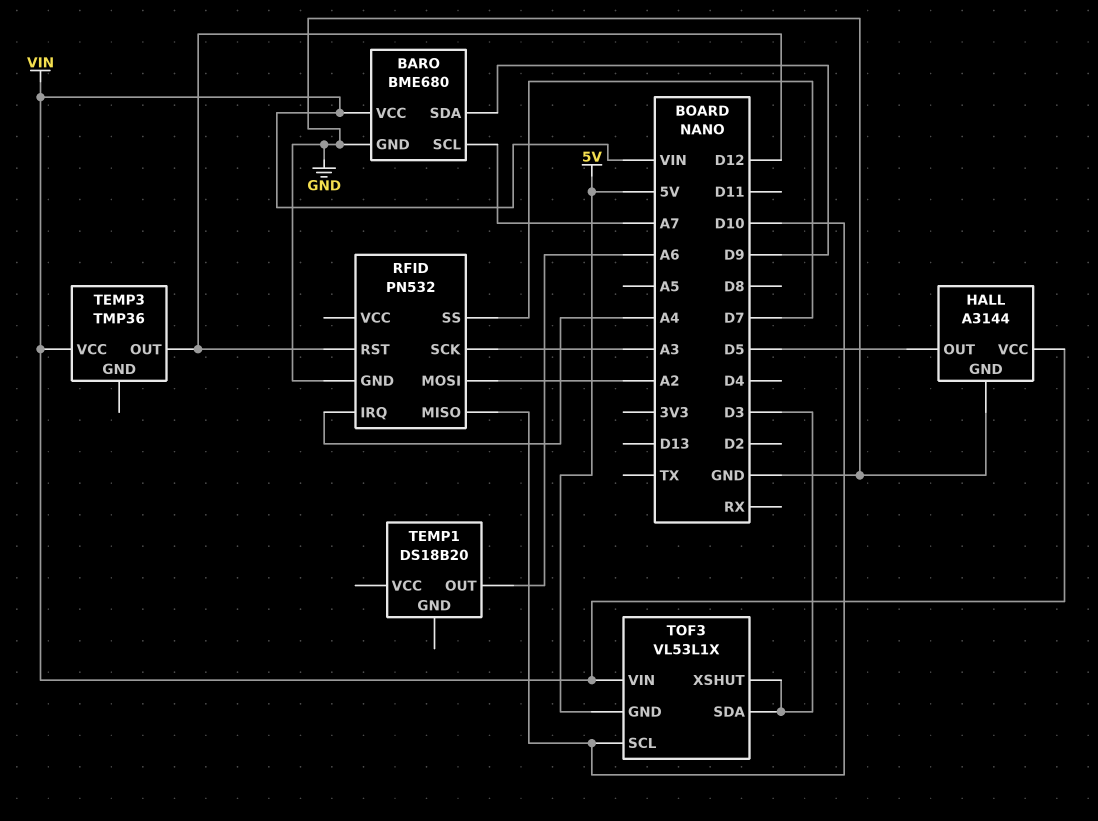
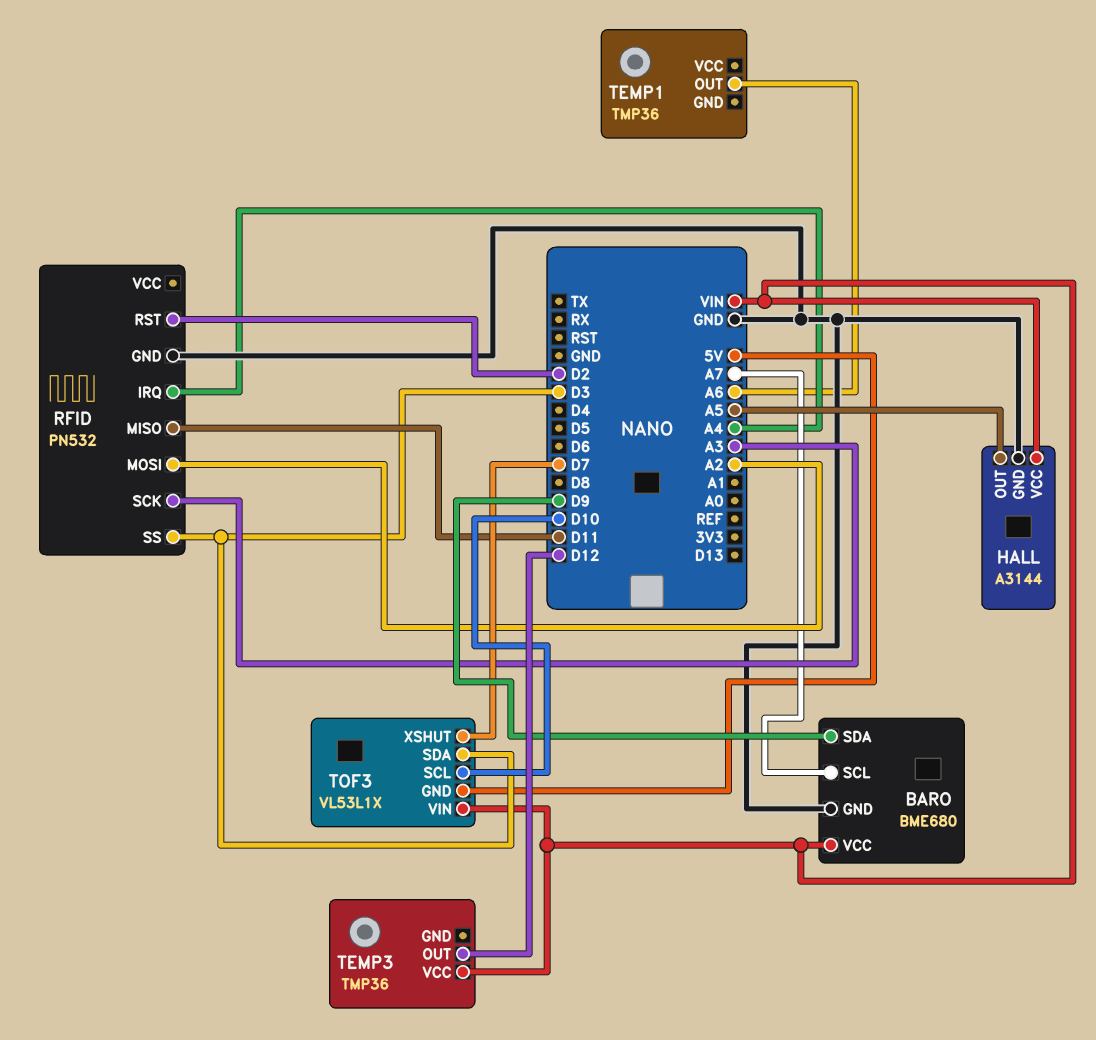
HALL pin OUT: D5 -> A5
RFID pin MISO: D10 -> D11
RFID pin RST: D12 -> D2
RFID pin SS: D7 -> D3
TEMP1: DS18B20 -> TMP36
TOF3 pin XSHUT: D3 -> D7

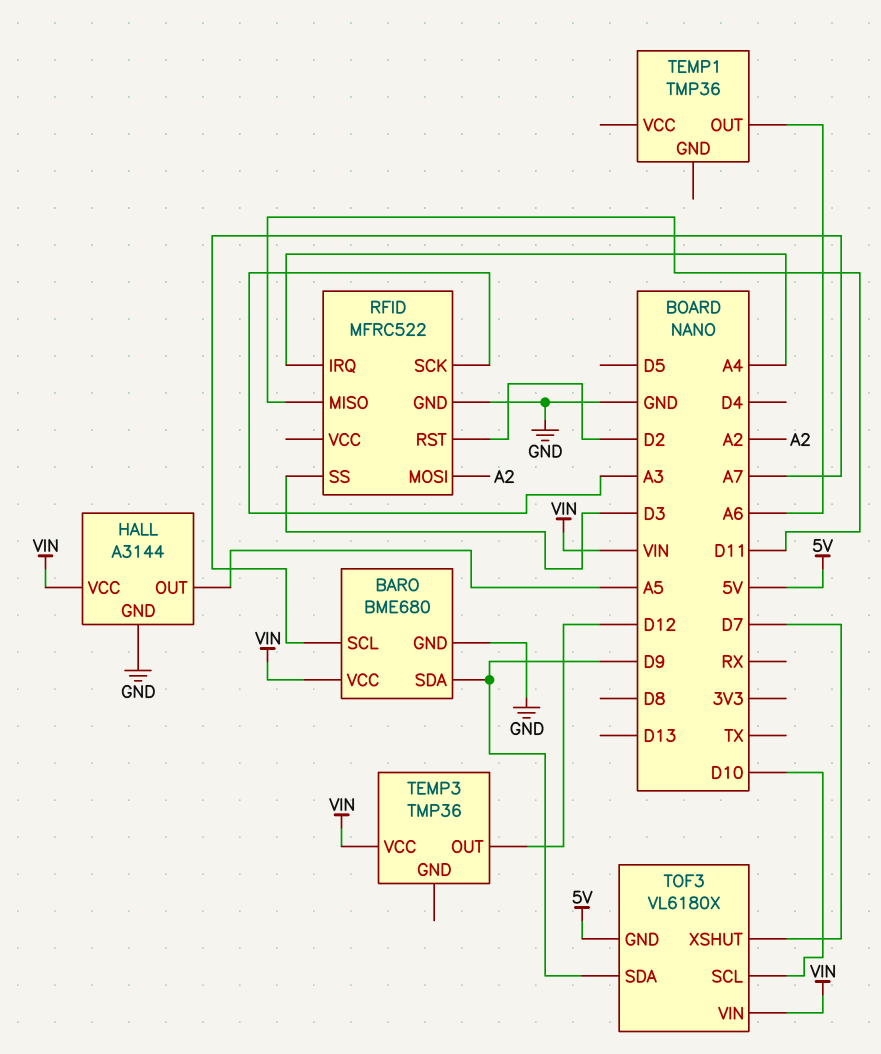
RFID: PN532 -> MFRC522
TOF3: VL53L1X -> VL6180X
TOF3 pin SDA: D3 -> D9

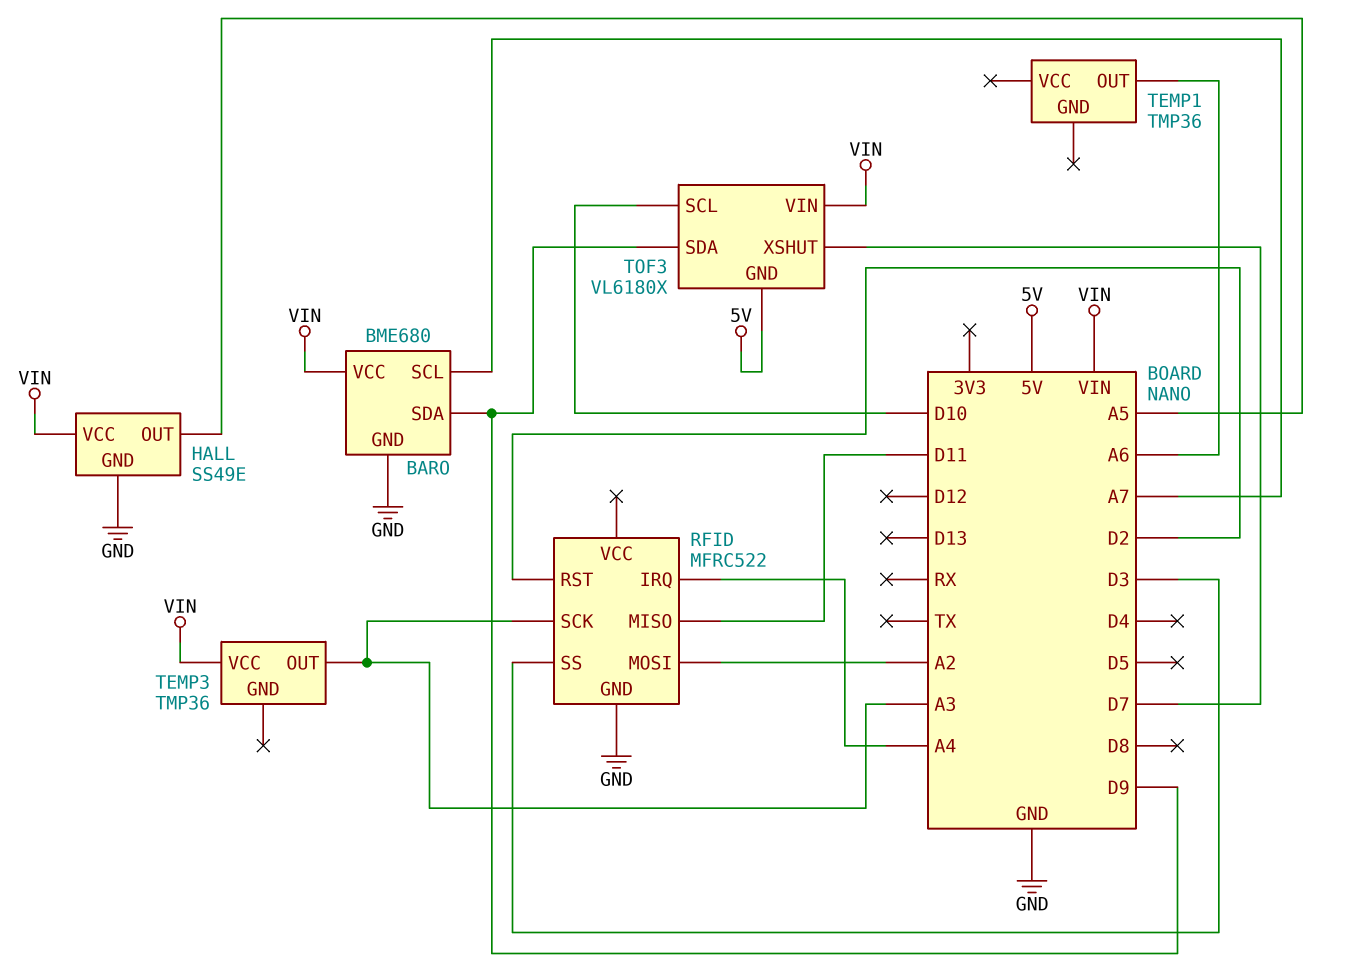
HALL: A3144 -> SS49E
TEMP3 pin OUT: D12 -> A3

